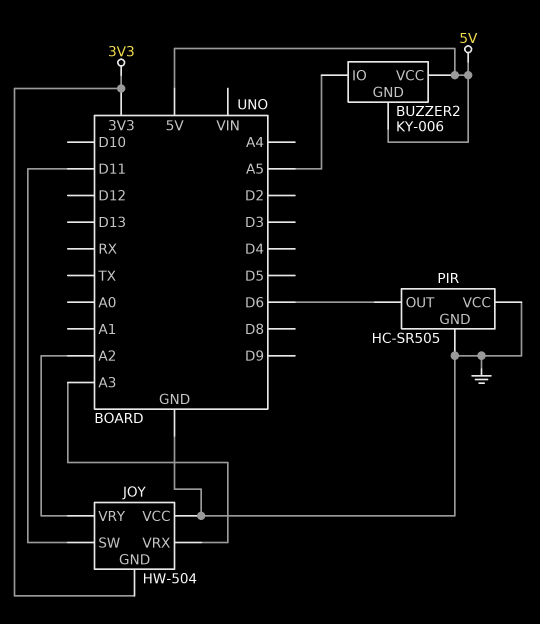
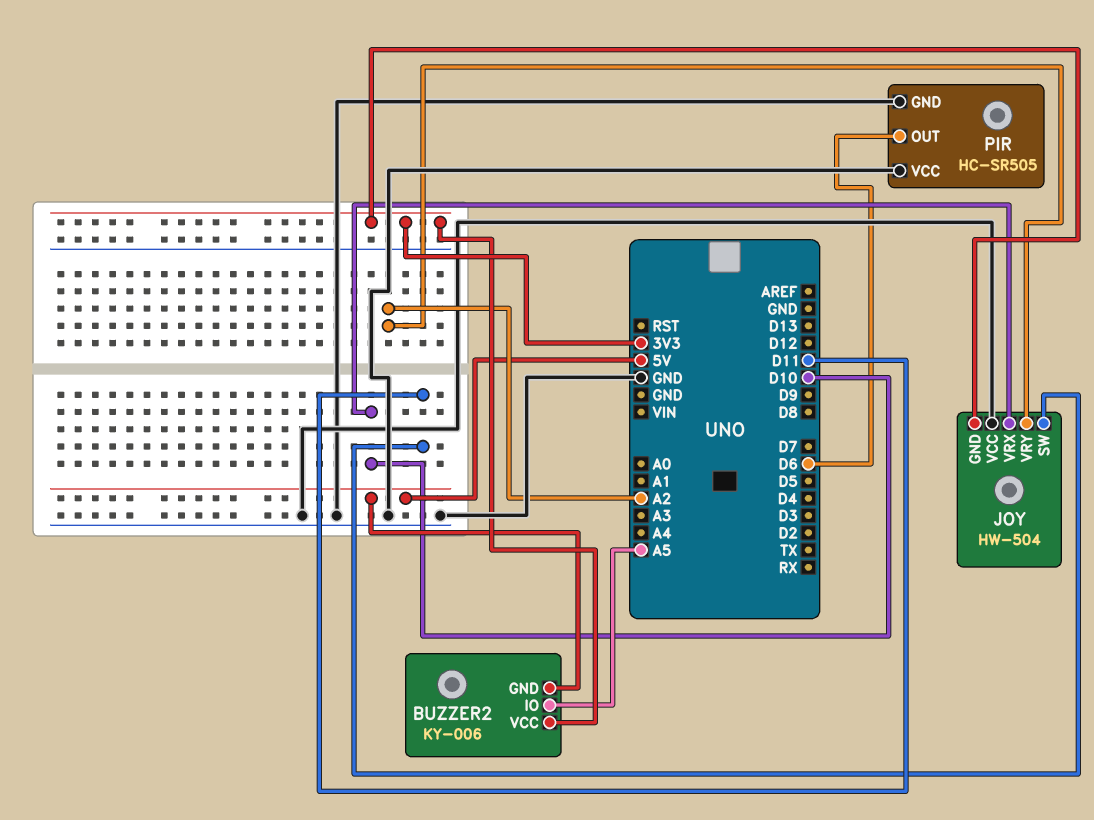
BUZZER2 pin VCC: 5V -> 3V3
JOY pin VRX: A3 -> D10

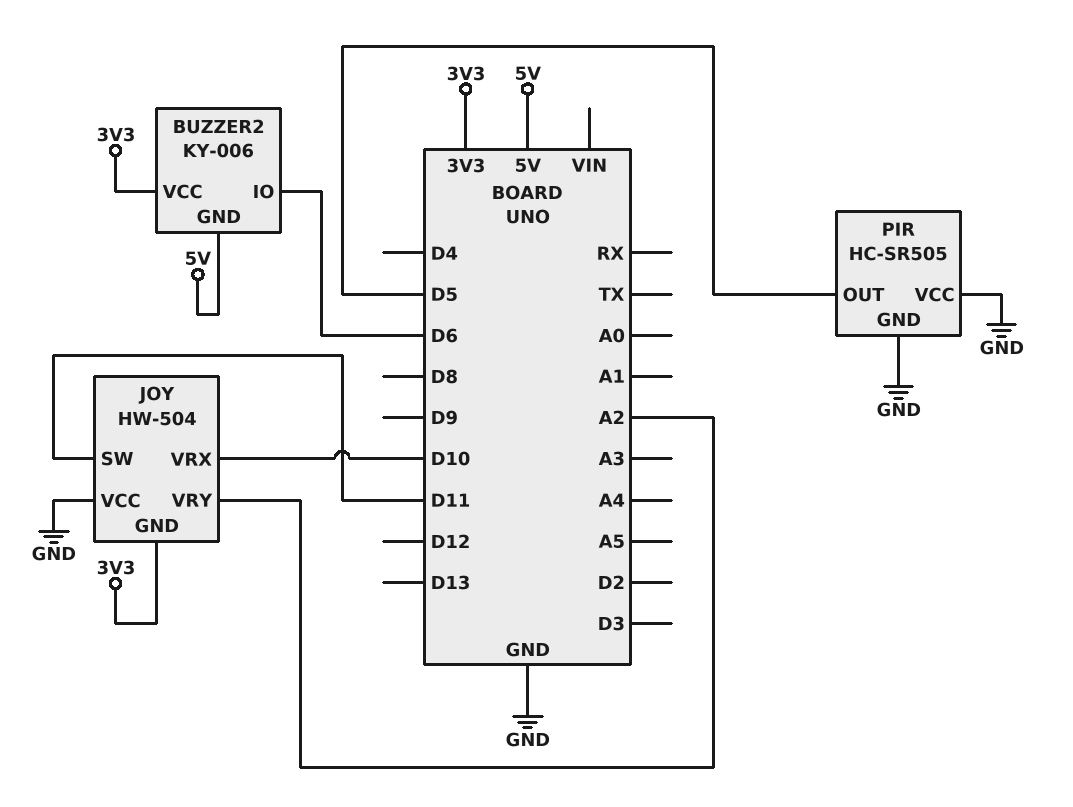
BUZZER2 pin IO: A5 -> D6
PIR pin OUT: D6 -> D5

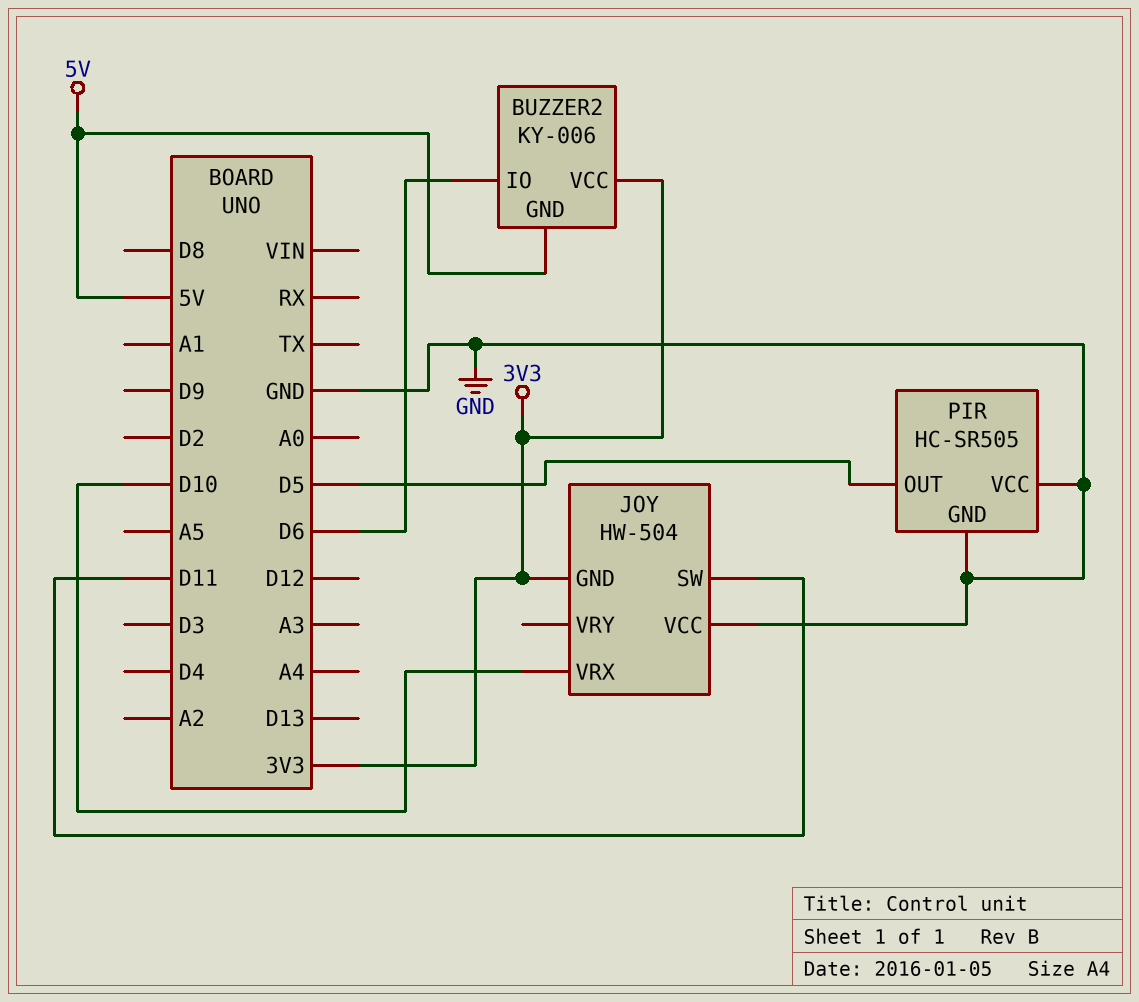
JOY pin VRY: A2 -> none

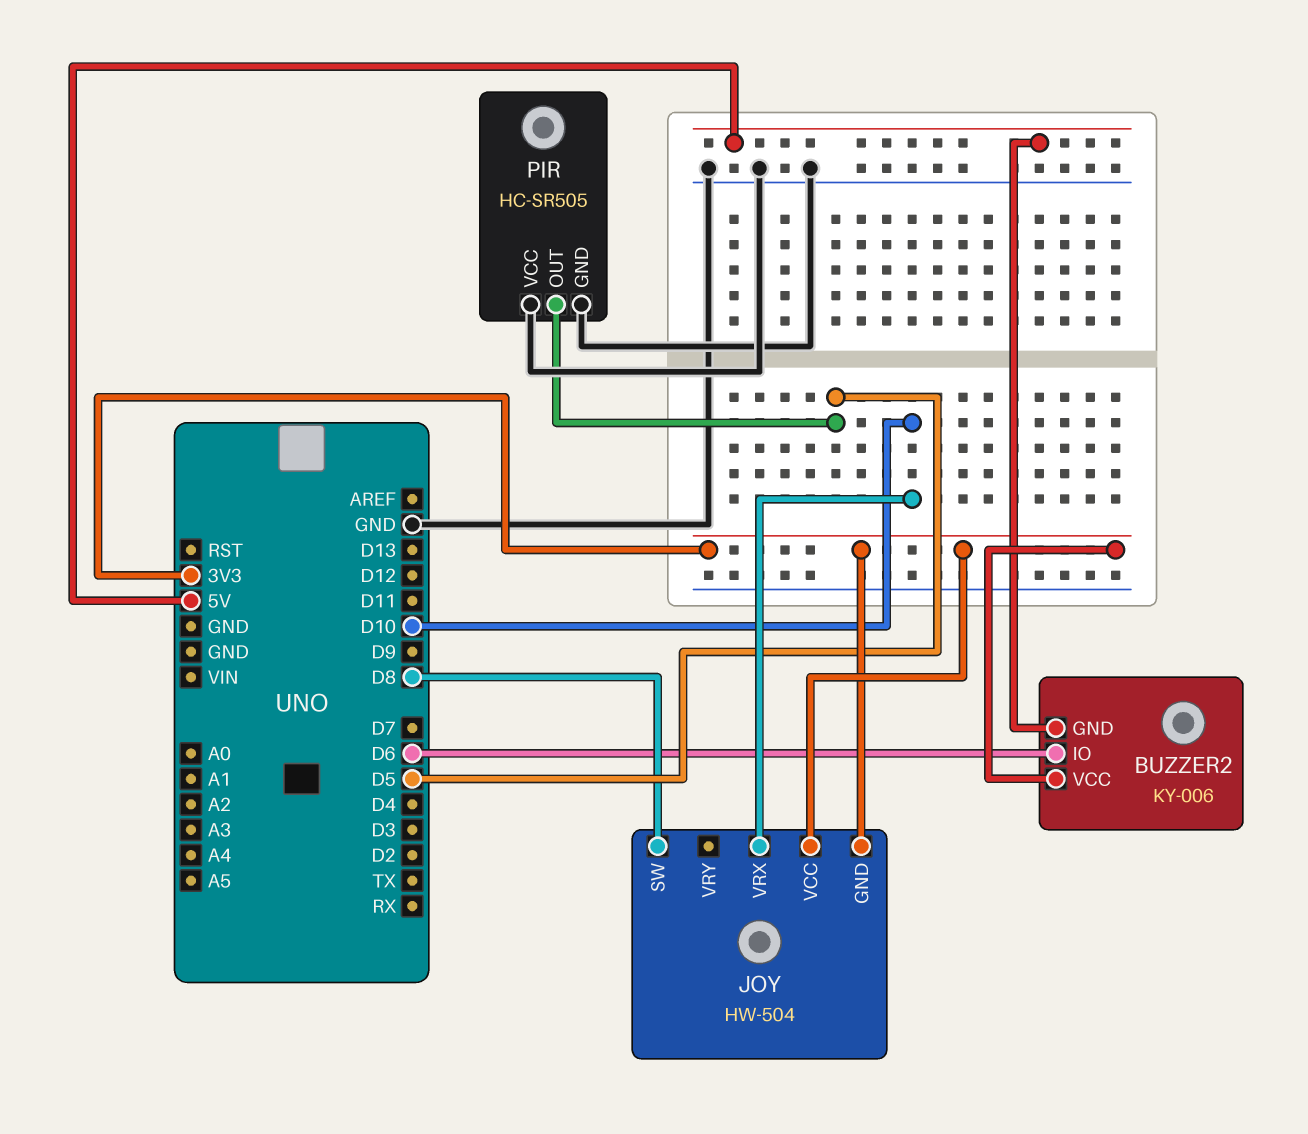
JOY pin SW: D11 -> D8
JOY pin VCC: GND -> 3V3

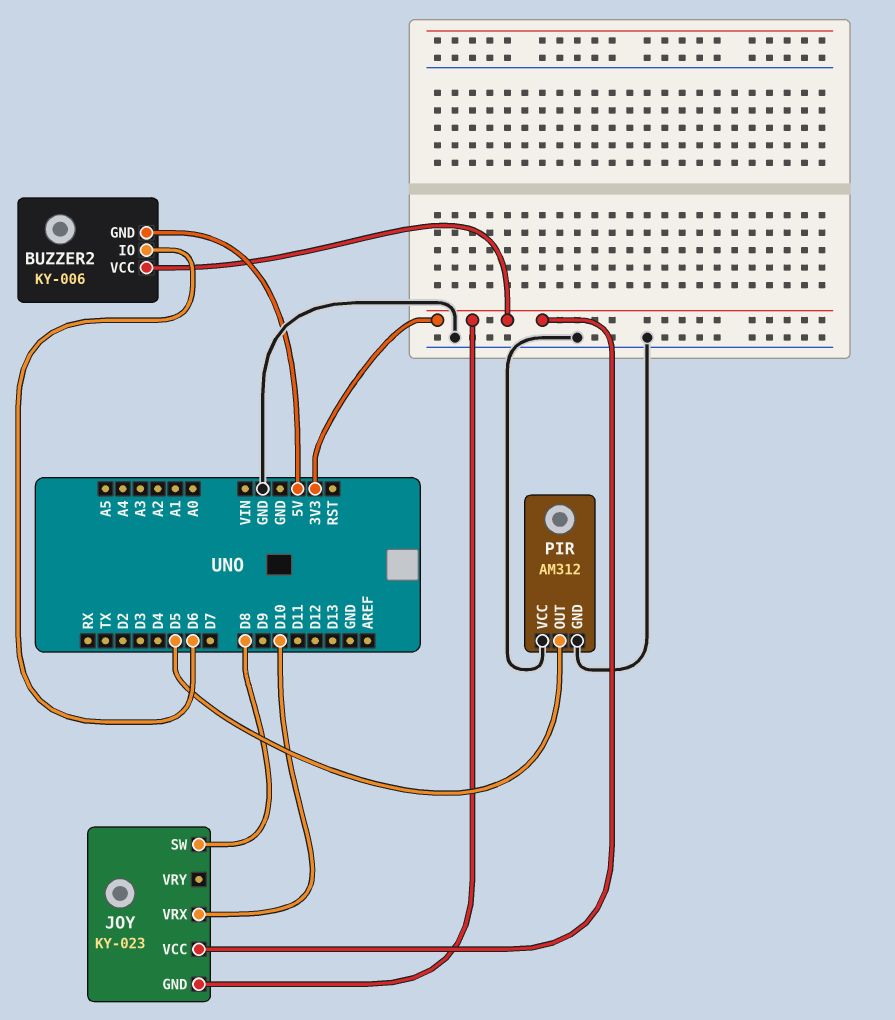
JOY: HW-504 -> KY-023
PIR: HC-SR505 -> AM312

